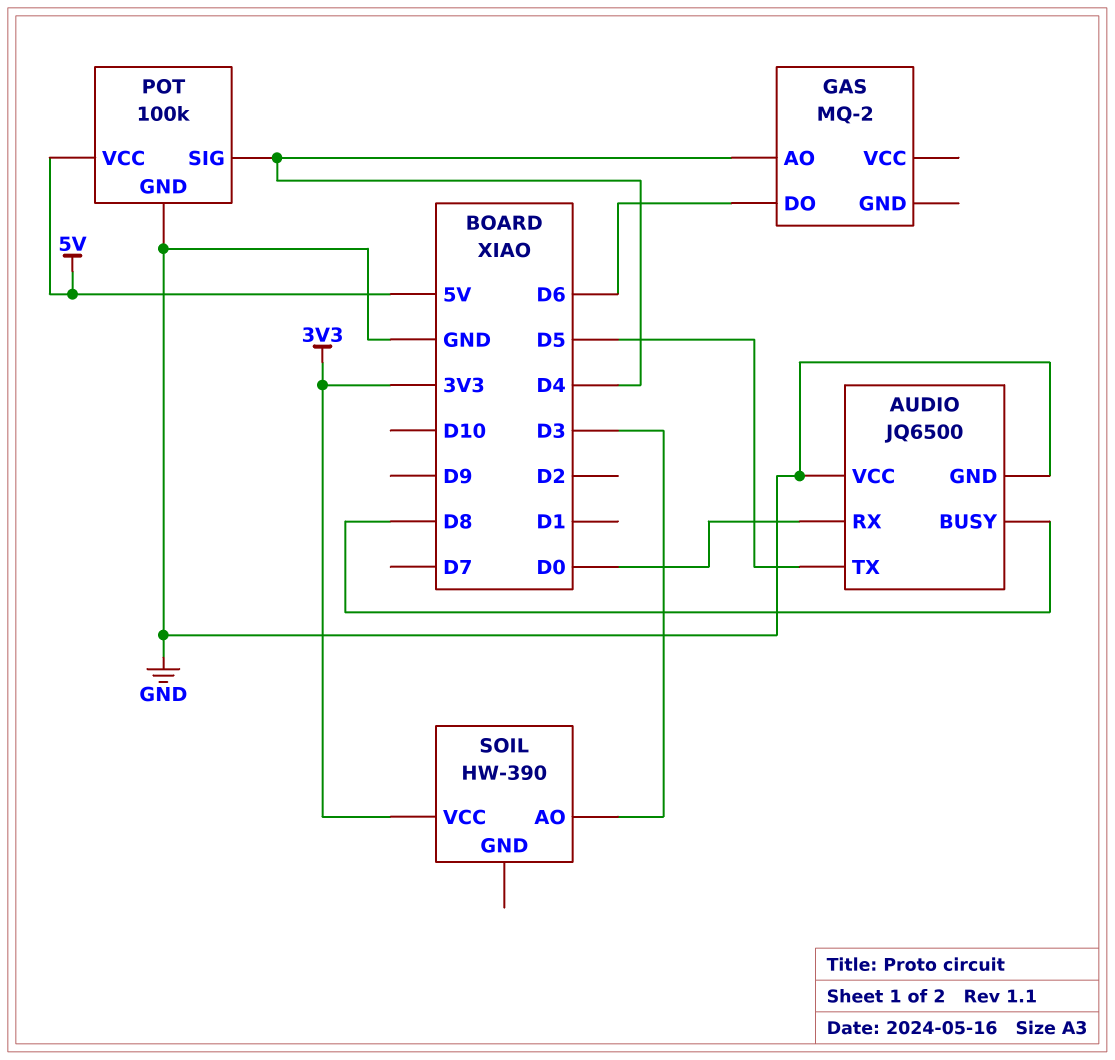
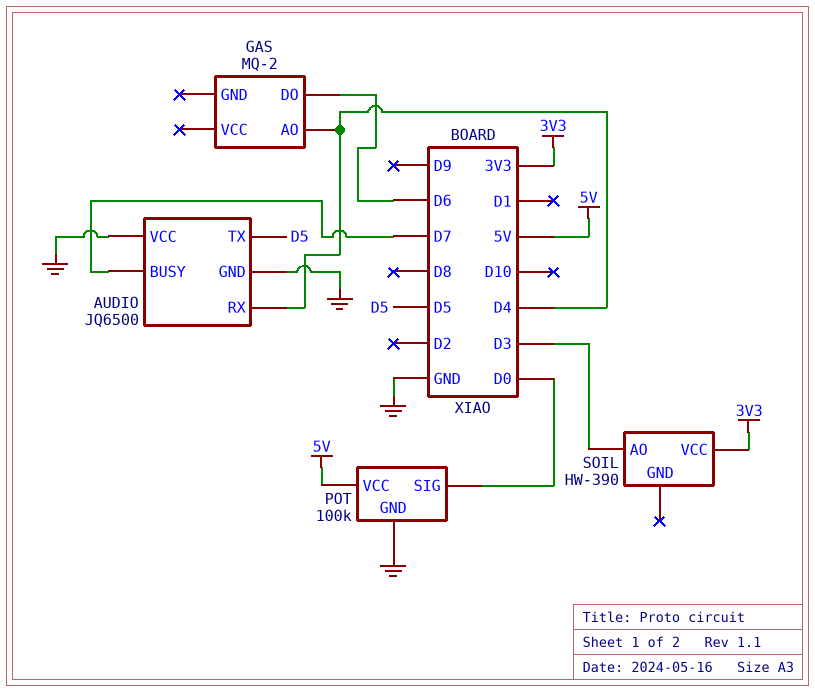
AUDIO pin BUSY: D8 -> D7
AUDIO pin RX: D0 -> D4
POT pin SIG: D4 -> D0

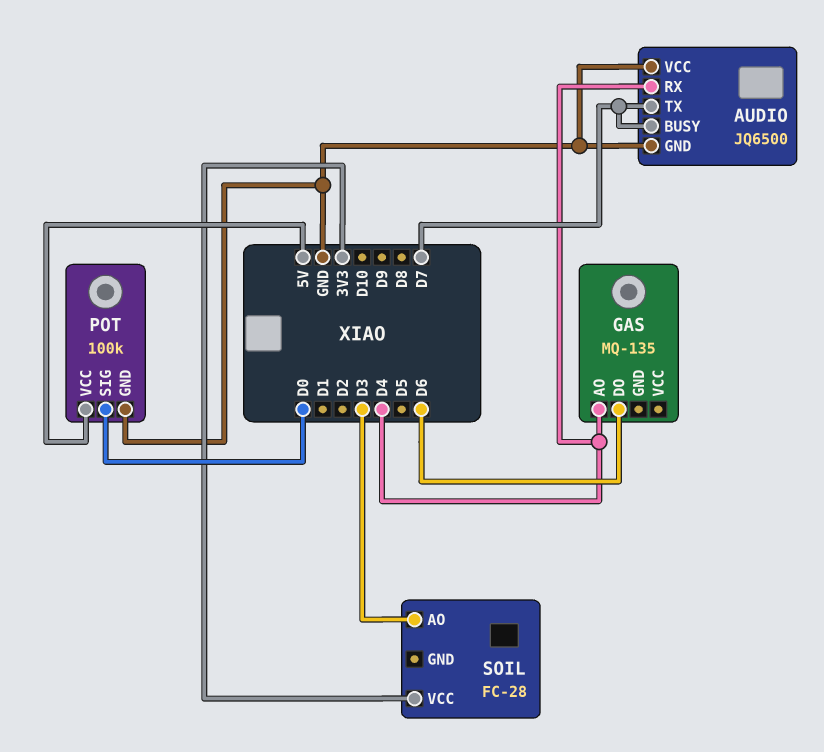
AUDIO pin TX: D5 -> D7
GAS: MQ-2 -> MQ-135
SOIL: HW-390 -> FC-28

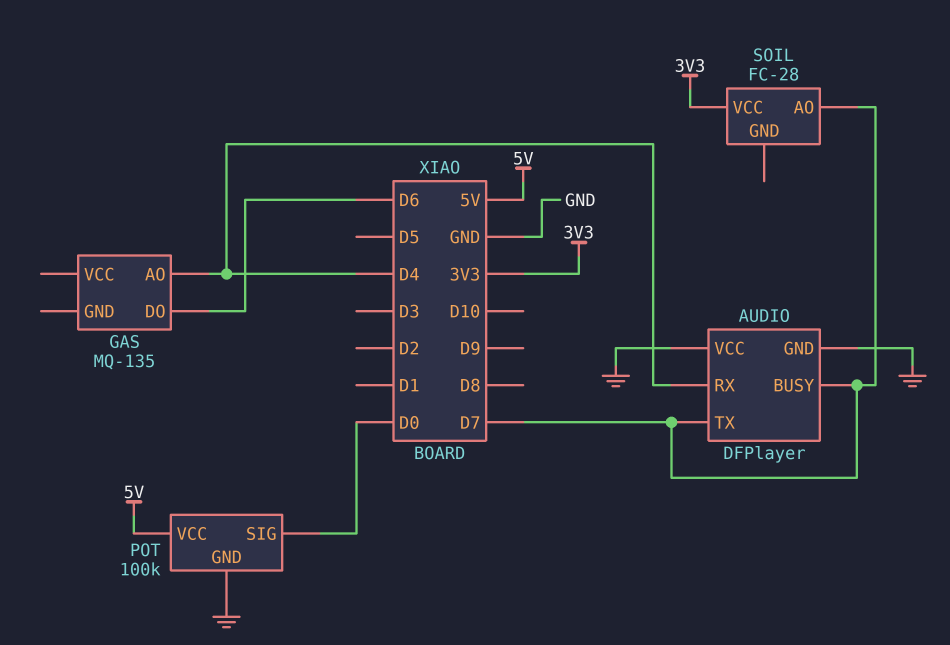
AUDIO: JQ6500 -> DFPlayer
SOIL pin AO: D3 -> D7

